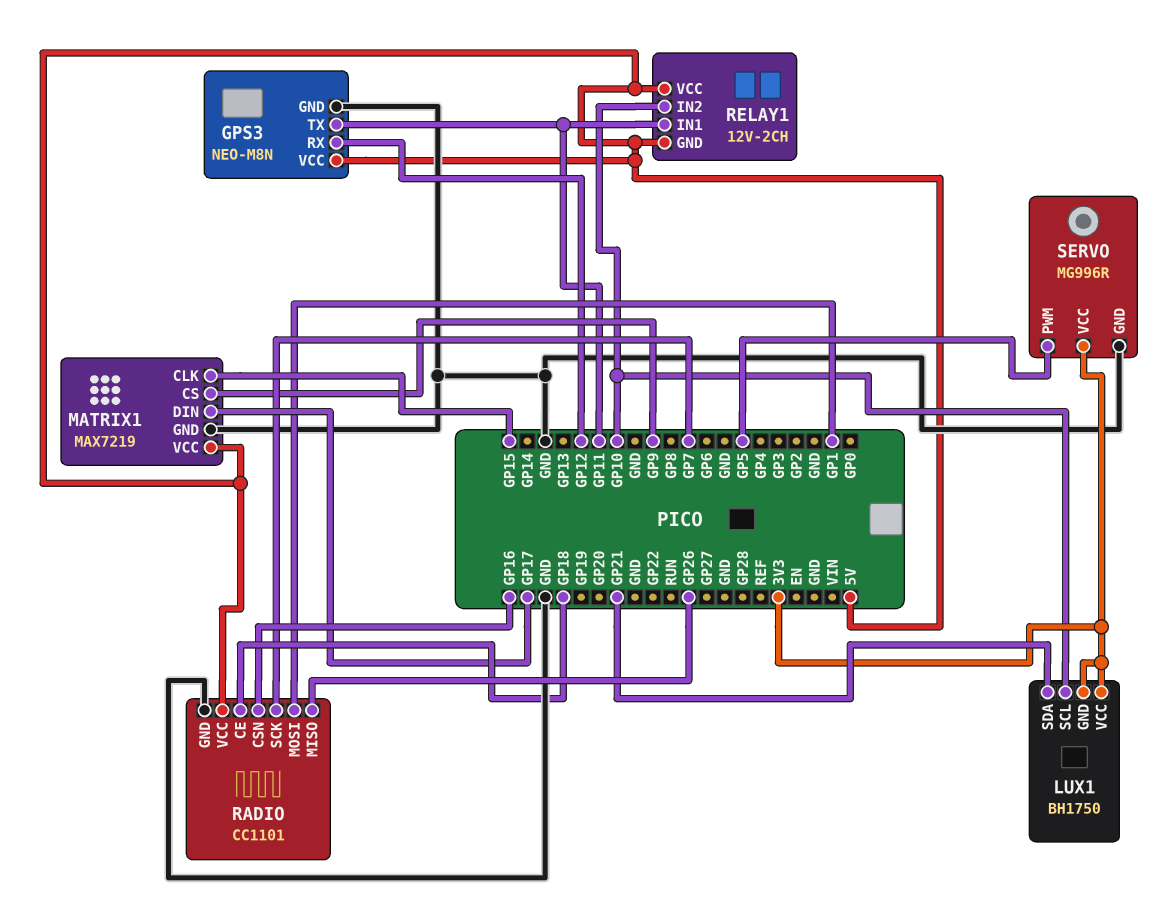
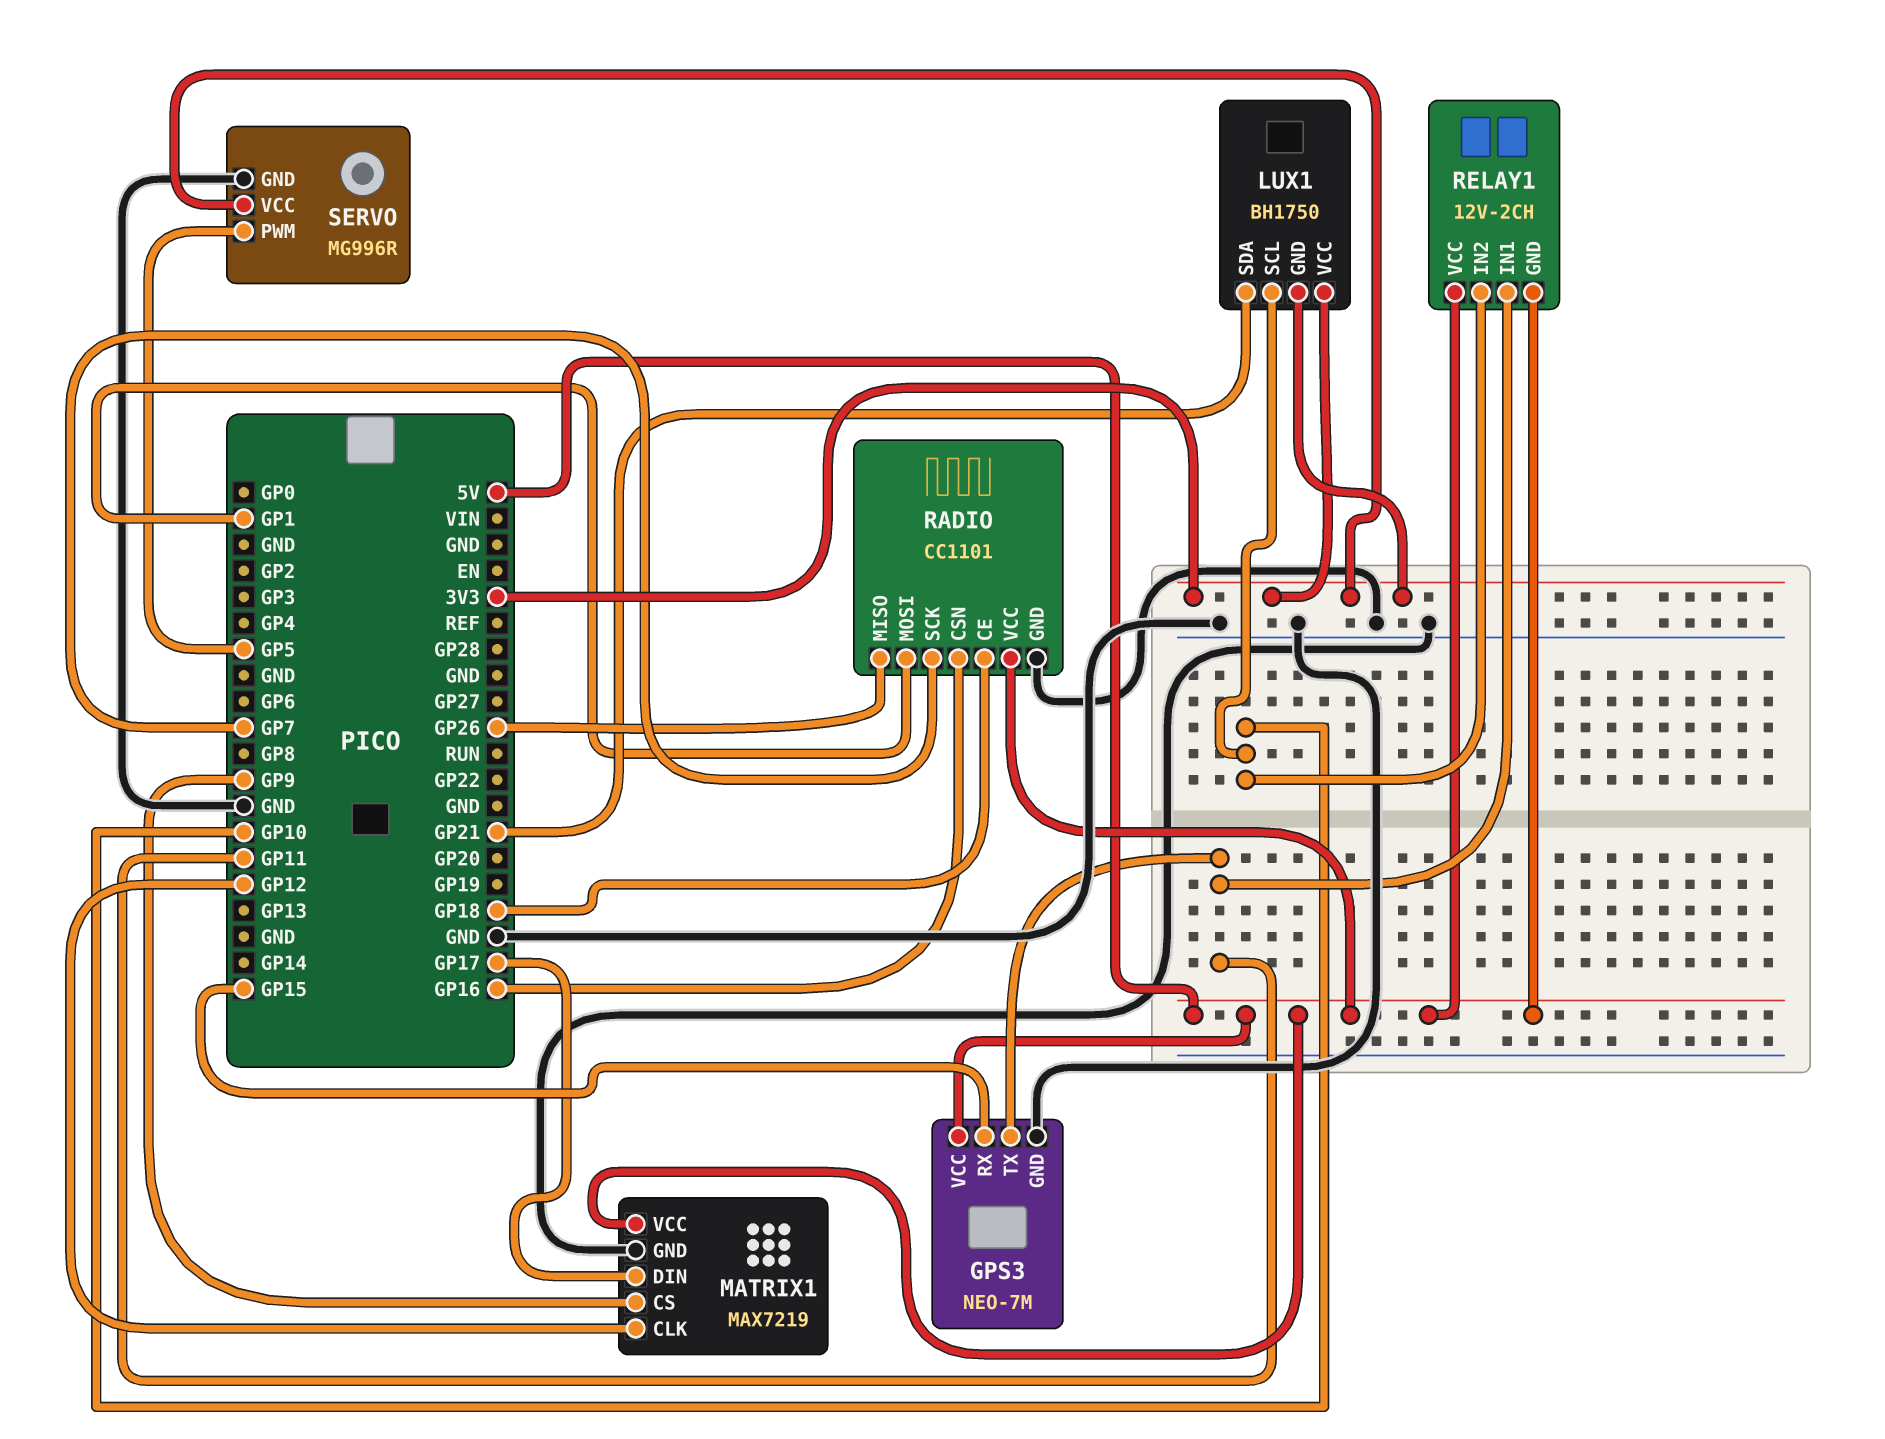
GPS3: NEO-M8N -> NEO-7M
GPS3 pin RX: GP12 -> GP15
MATRIX1 pin CLK: GP15 -> GP12

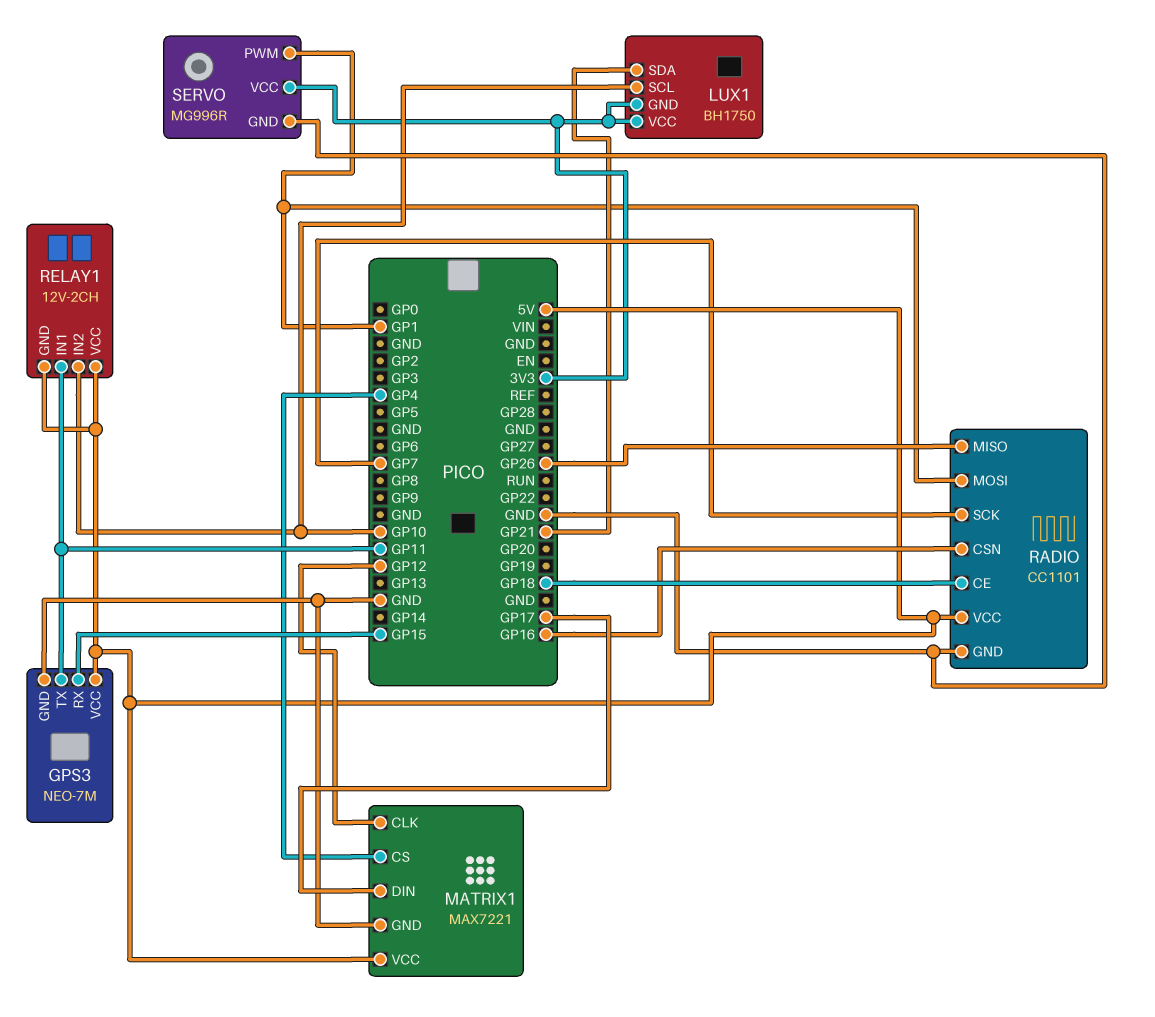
MATRIX1: MAX7219 -> MAX7221
MATRIX1 pin CS: GP9 -> GP4
SERVO pin PWM: GP5 -> GP1

